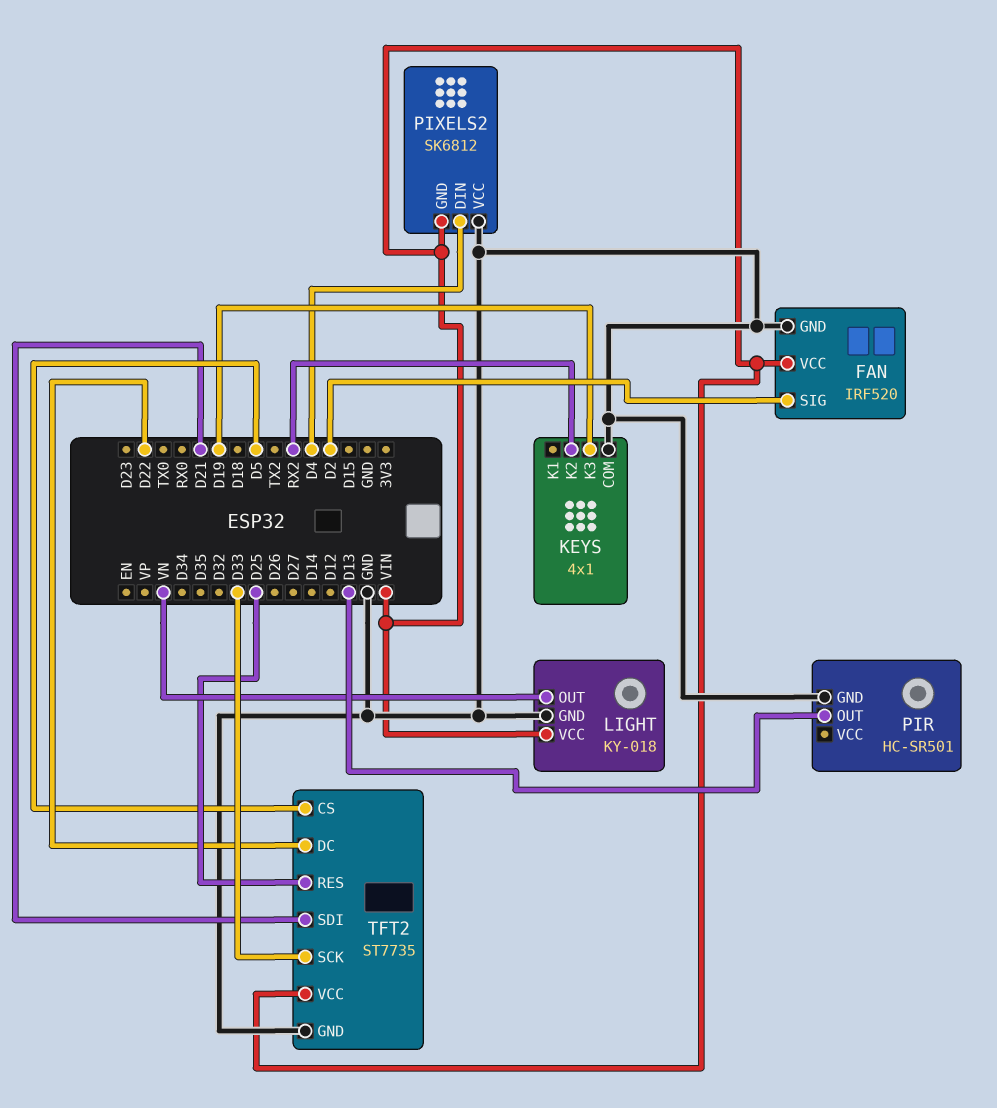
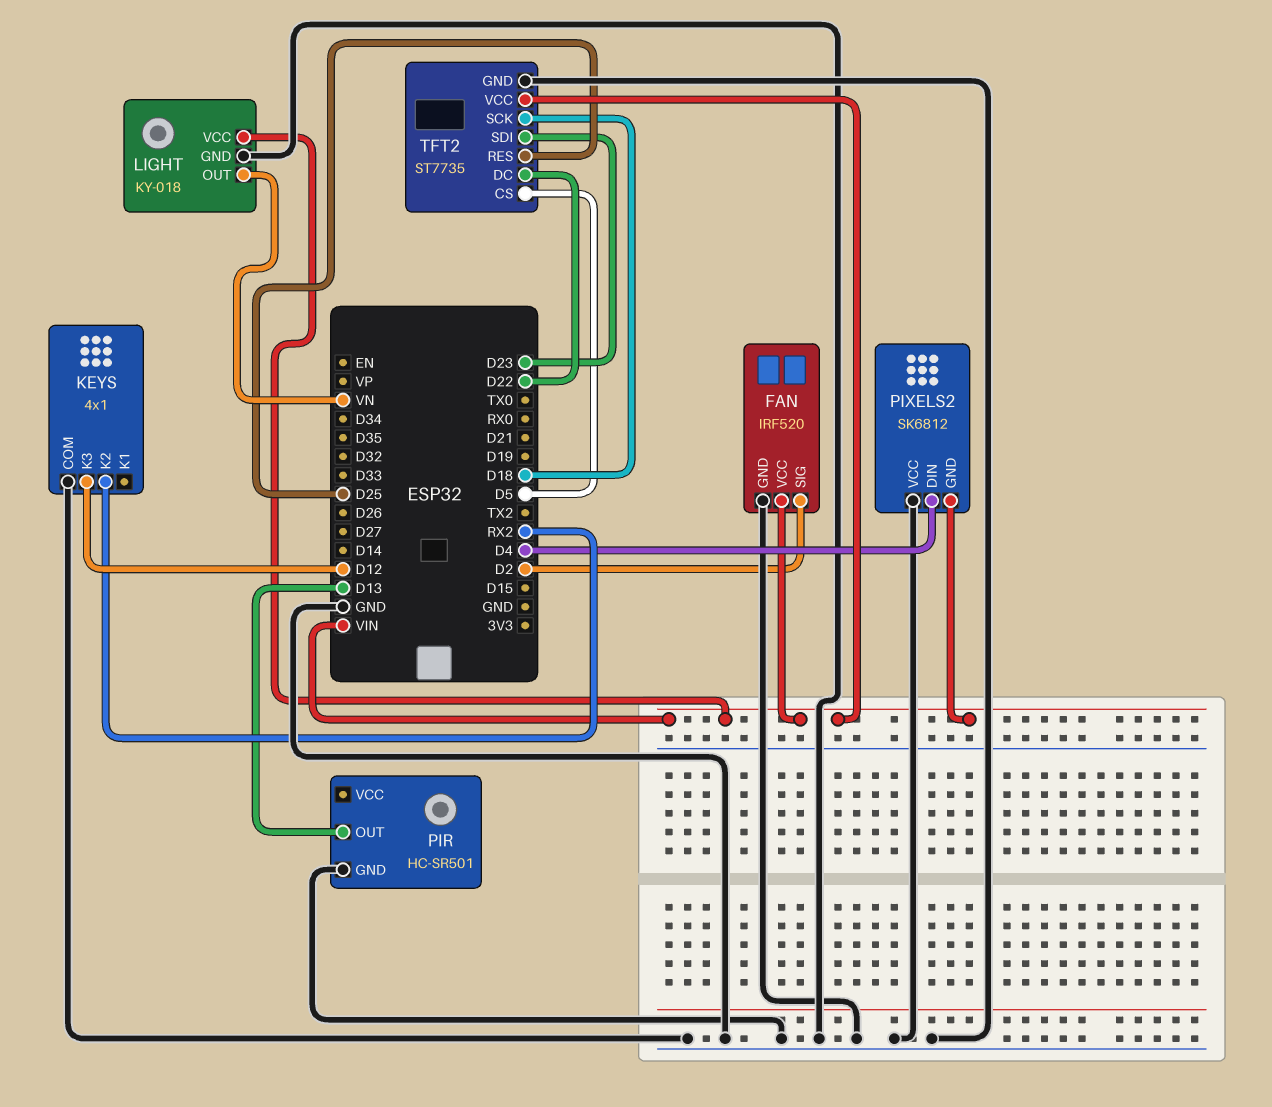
KEYS pin K3: D19 -> D12
TFT2 pin SCK: D33 -> D18
TFT2 pin SDI: D21 -> D23

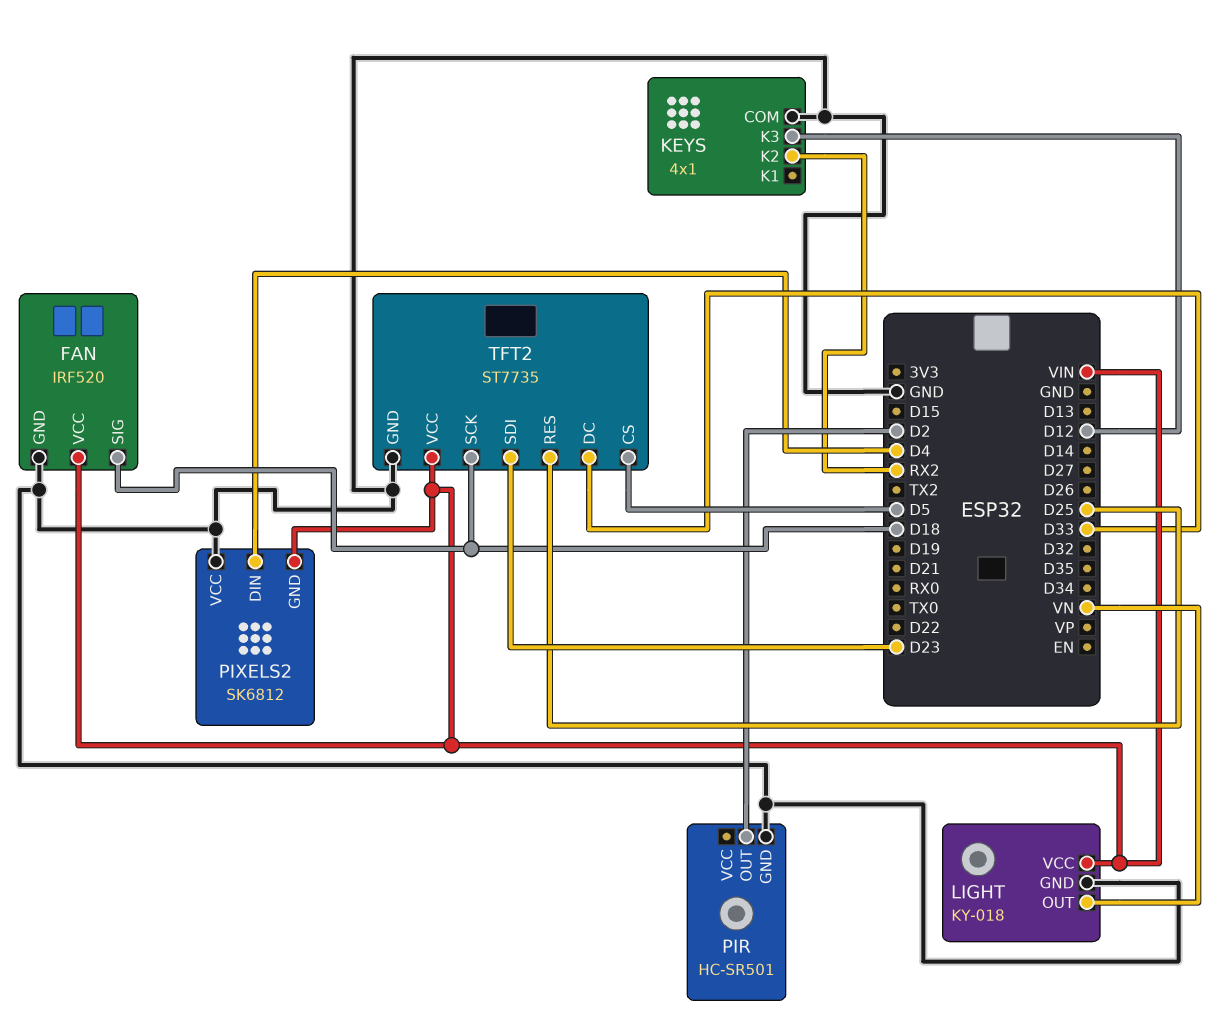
FAN pin SIG: D2 -> D18
PIR pin OUT: D13 -> D2
TFT2 pin DC: D22 -> D33

